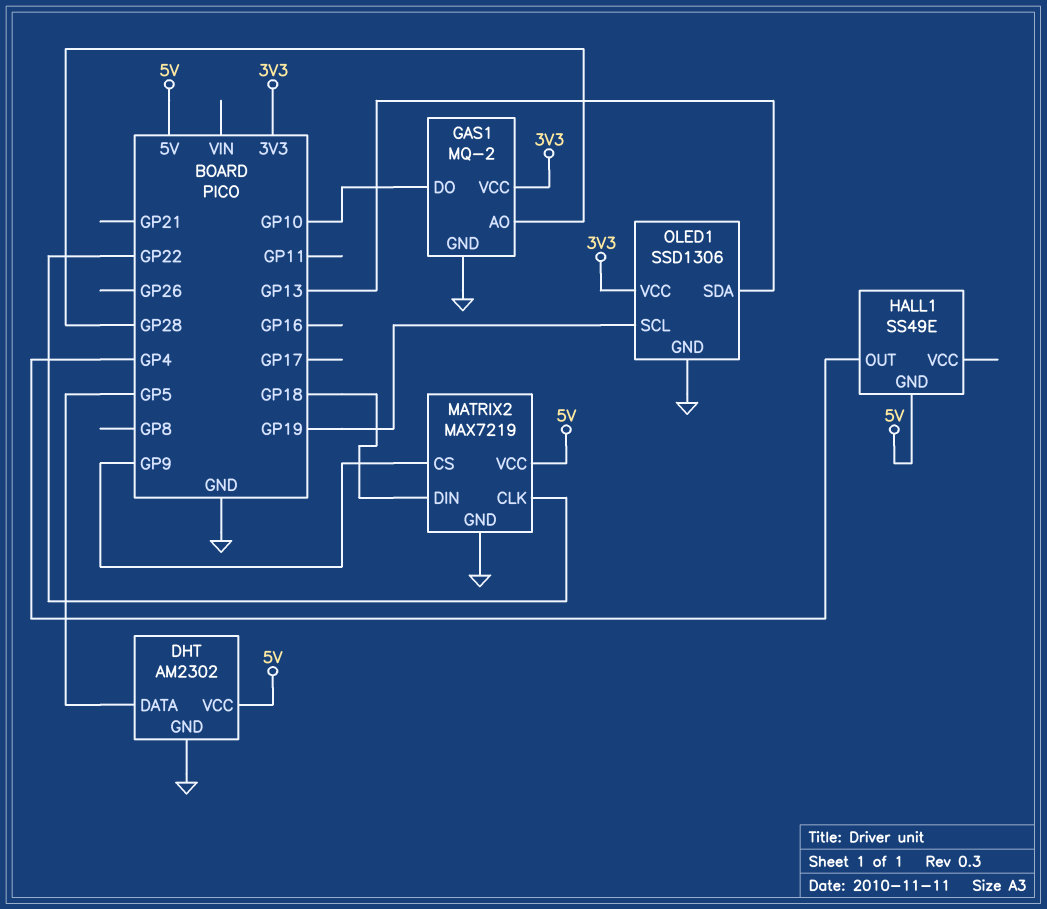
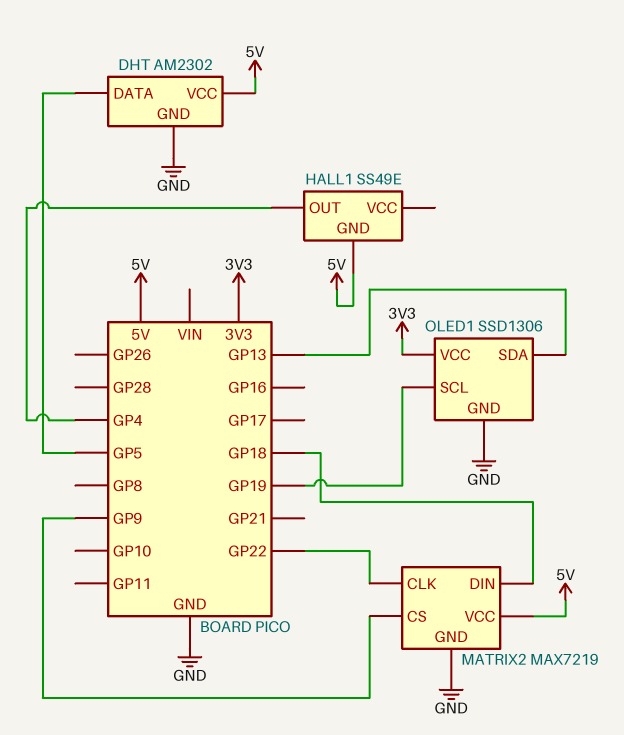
GAS1: MQ-2 -> none
GAS1 pin AO: GP28 -> none
GAS1 pin DO: GP10 -> none
GAS1 pin GND: GND -> none
GAS1 pin VCC: 3V3 -> none

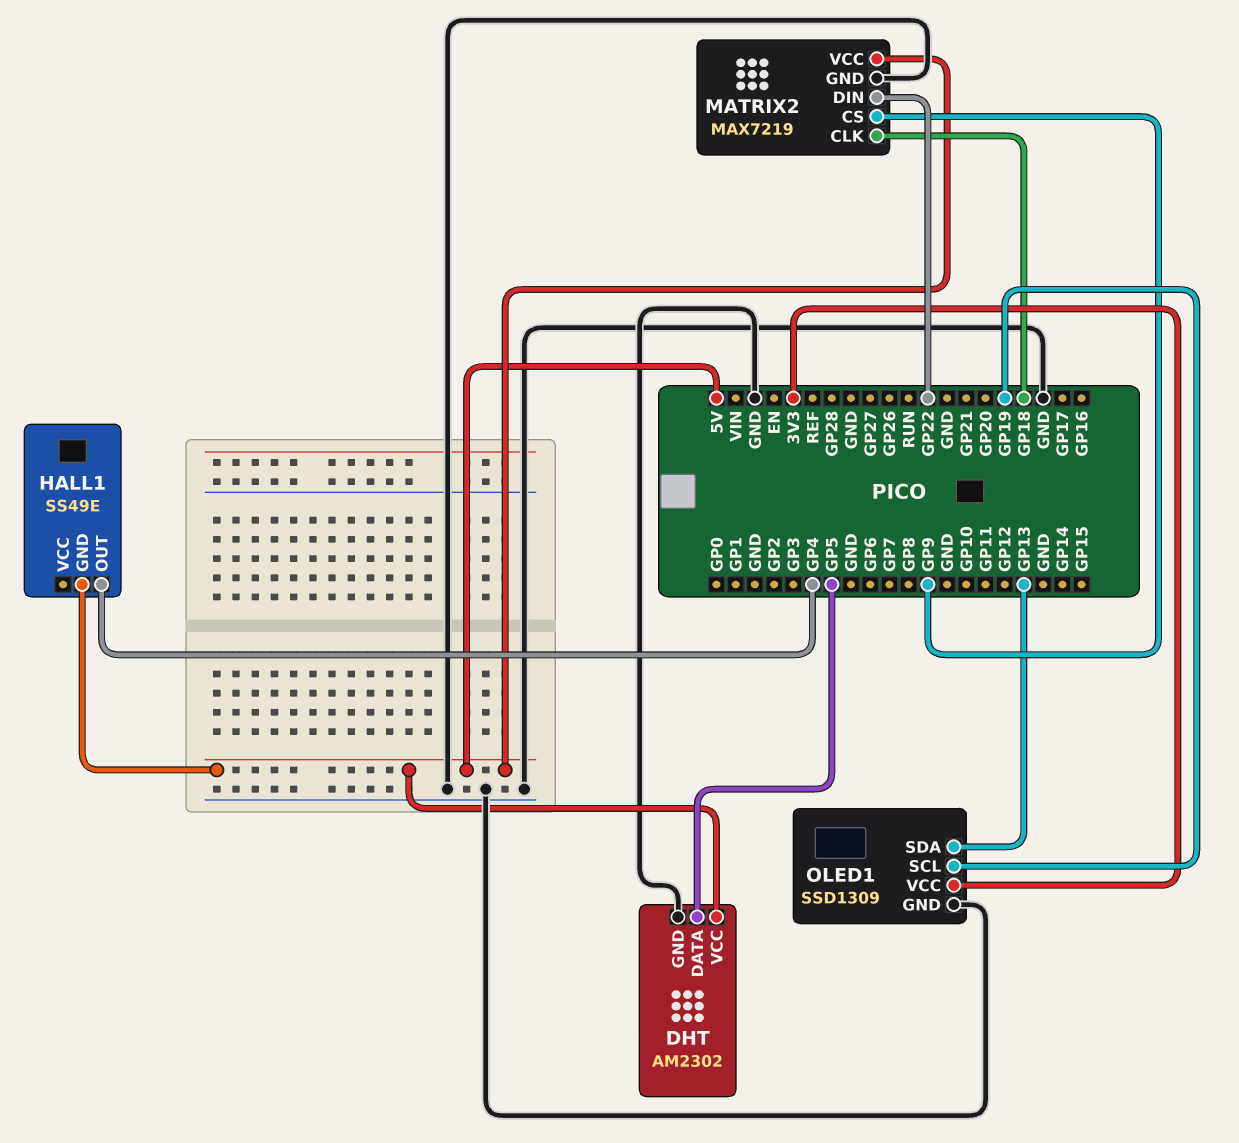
MATRIX2 pin CLK: GP22 -> GP18
MATRIX2 pin DIN: GP18 -> GP22
OLED1: SSD1306 -> SSD1309

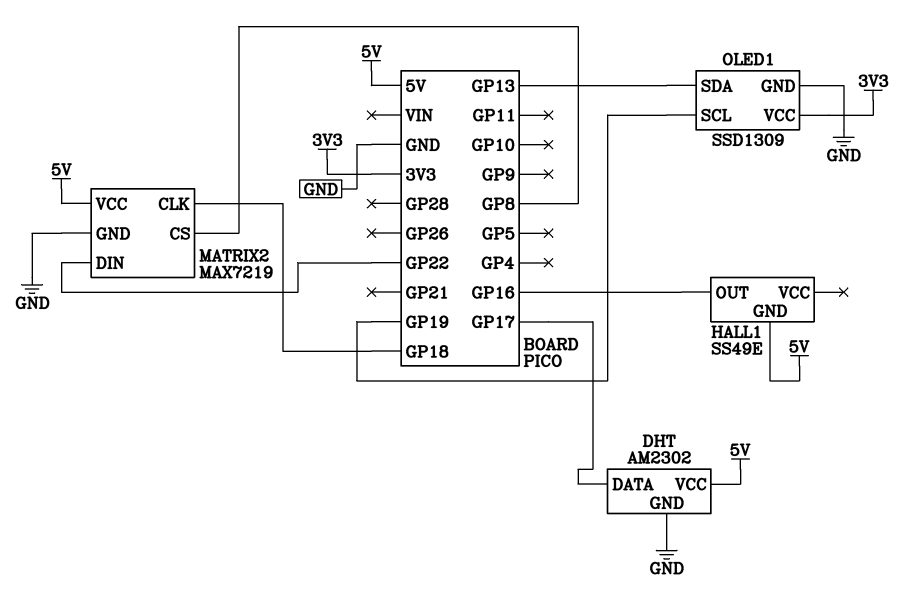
DHT pin DATA: GP5 -> GP17
HALL1 pin OUT: GP4 -> GP16
MATRIX2 pin CS: GP9 -> GP8

